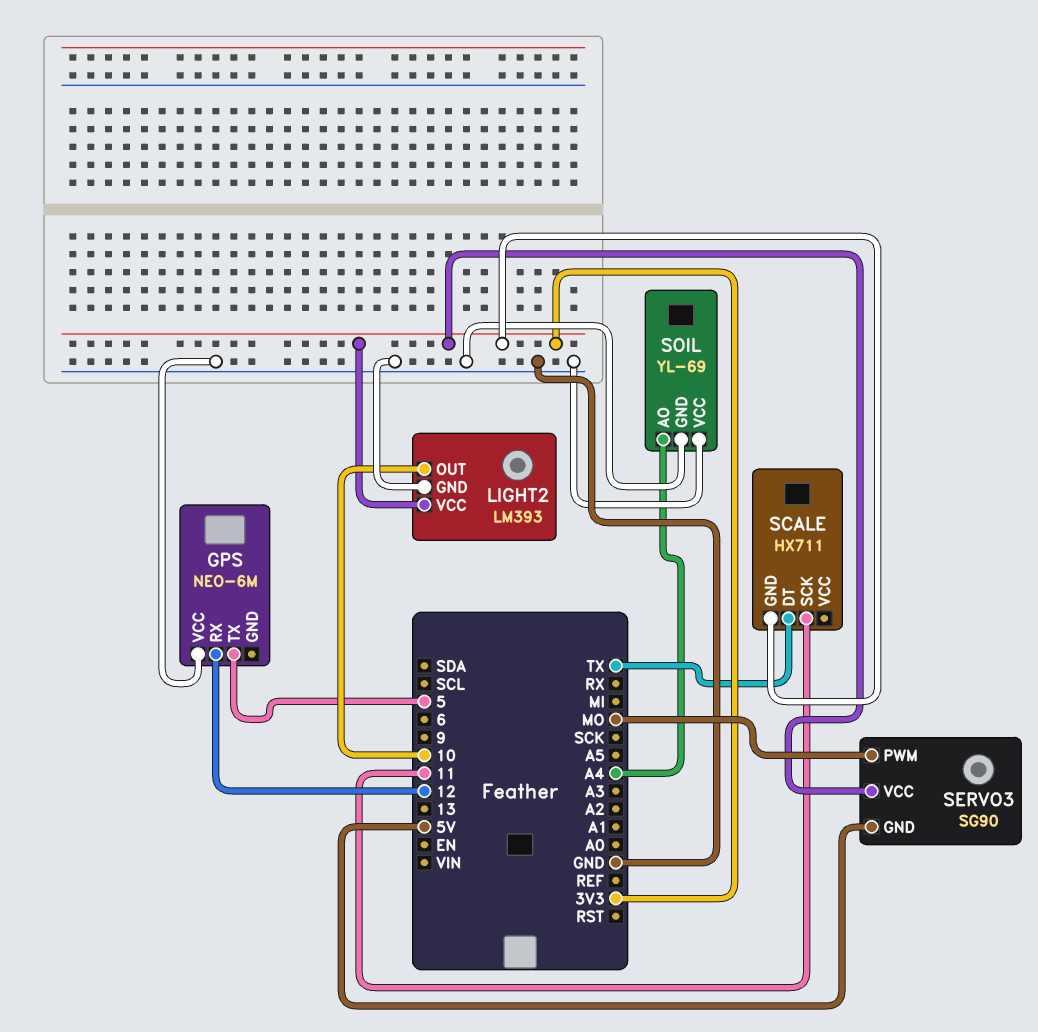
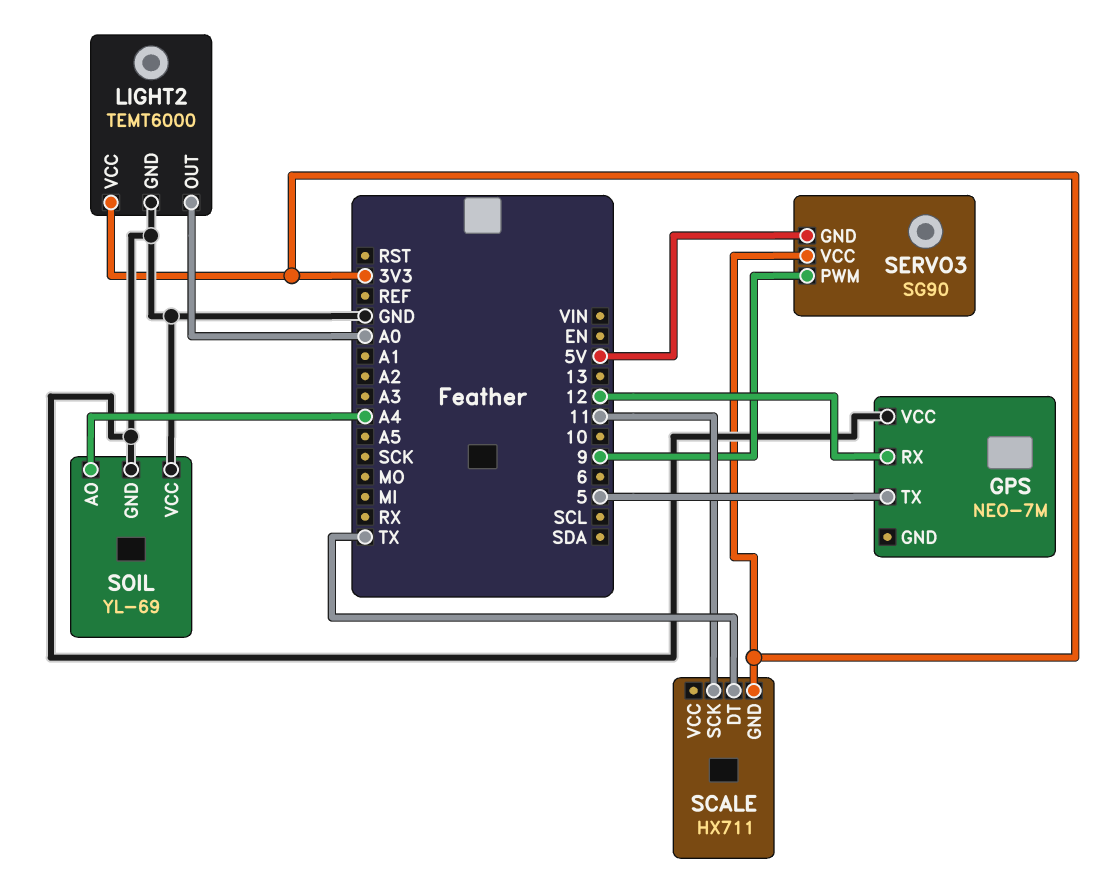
GPS: NEO-6M -> NEO-7M
LIGHT2: LM393 -> TEMT6000
LIGHT2 pin OUT: 10 -> A0
SERVO3 pin PWM: MO -> 9

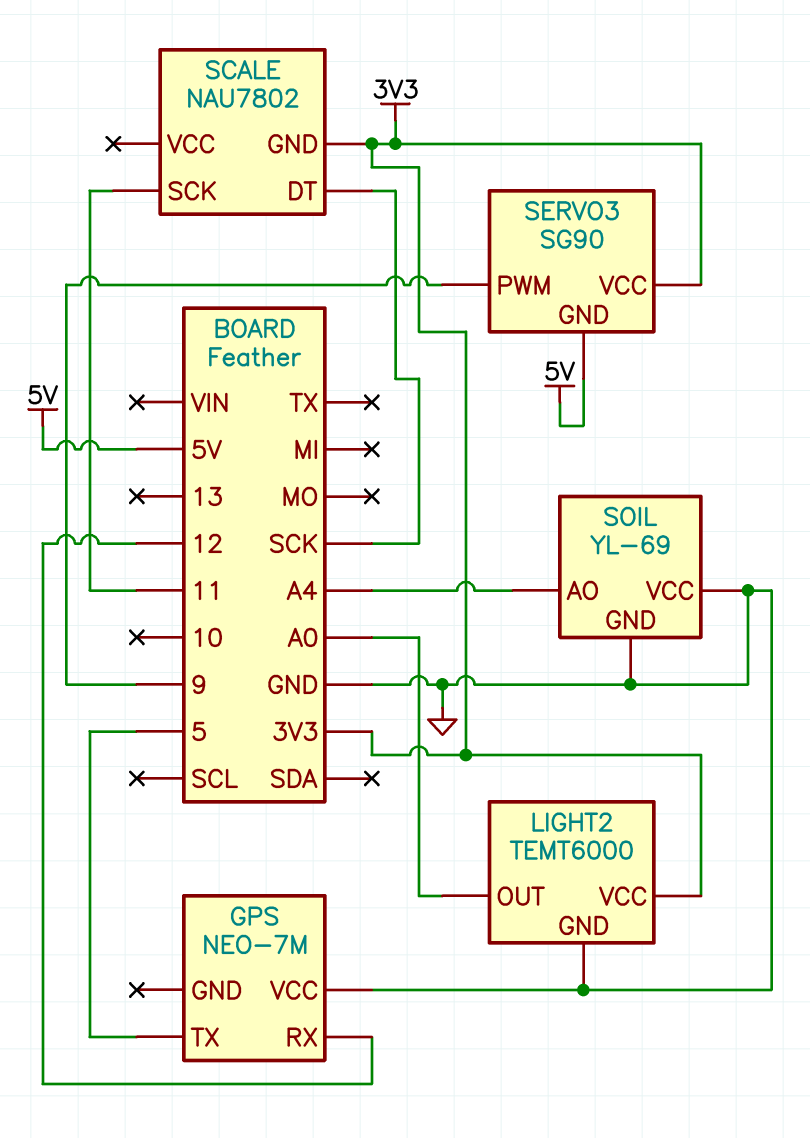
SCALE: HX711 -> NAU7802
SCALE pin DT: TX -> SCK

